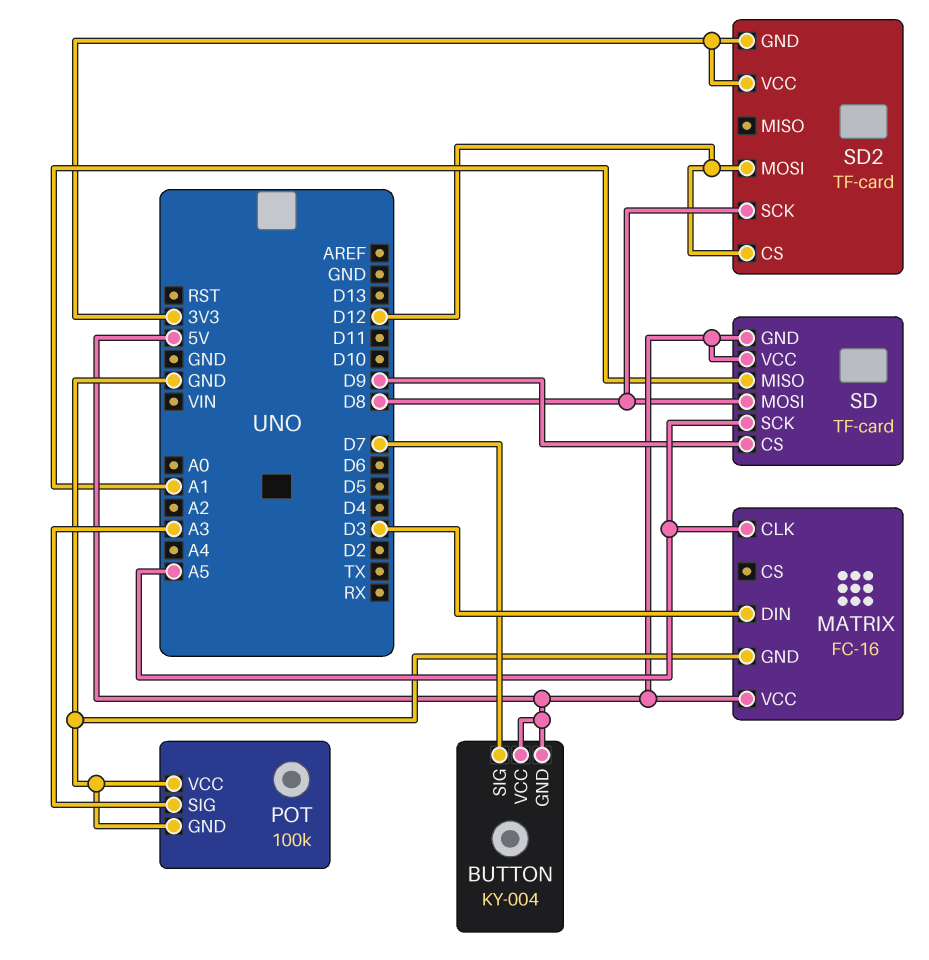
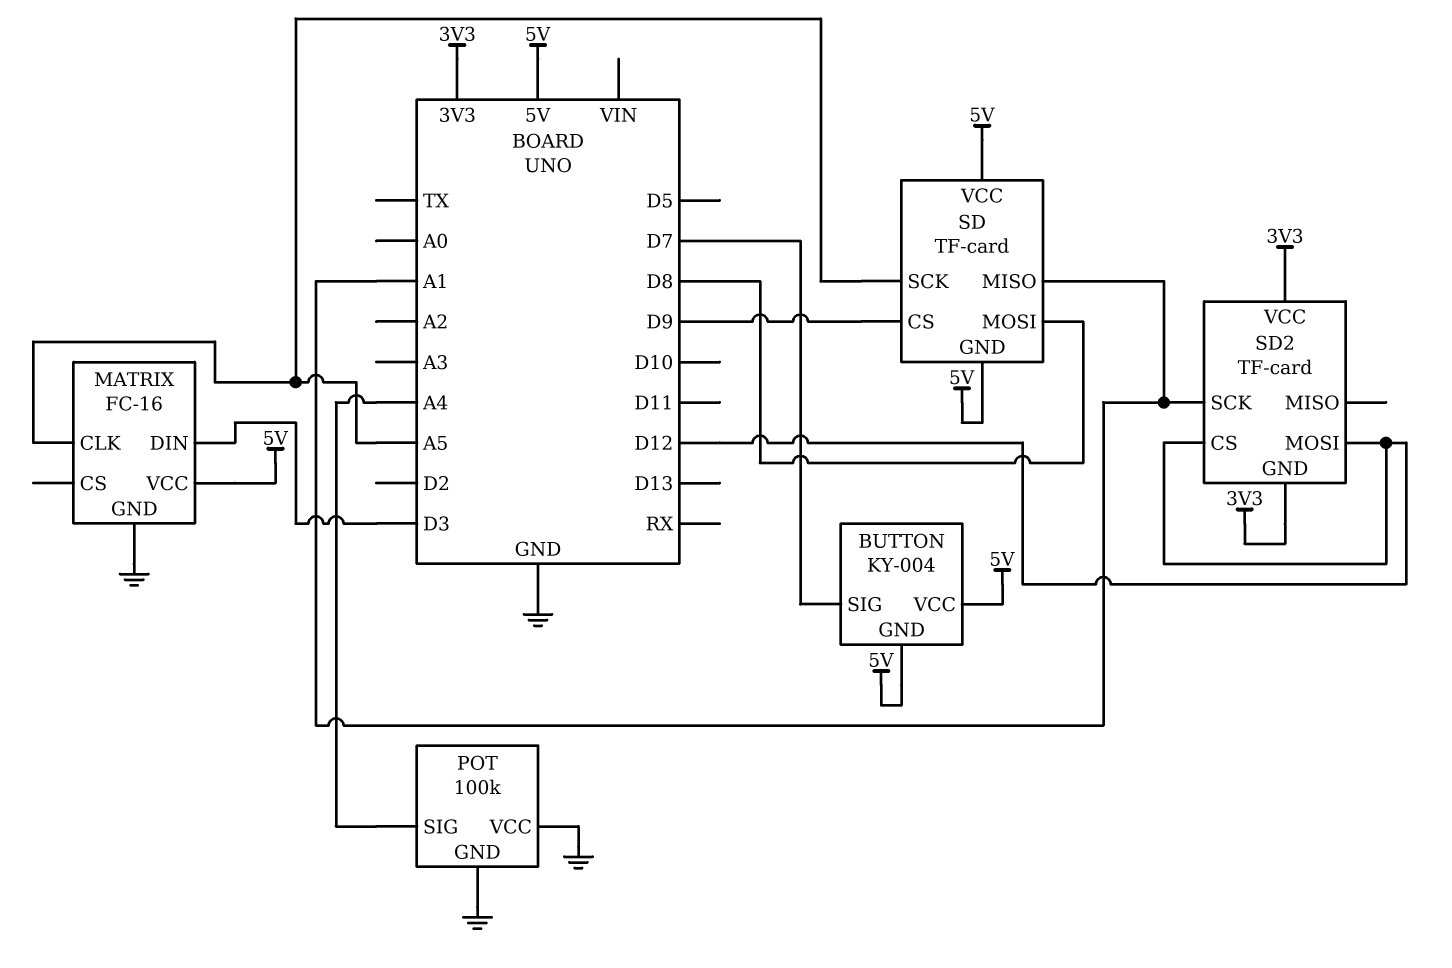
POT pin SIG: A3 -> A4
SD2 pin SCK: D8 -> A1

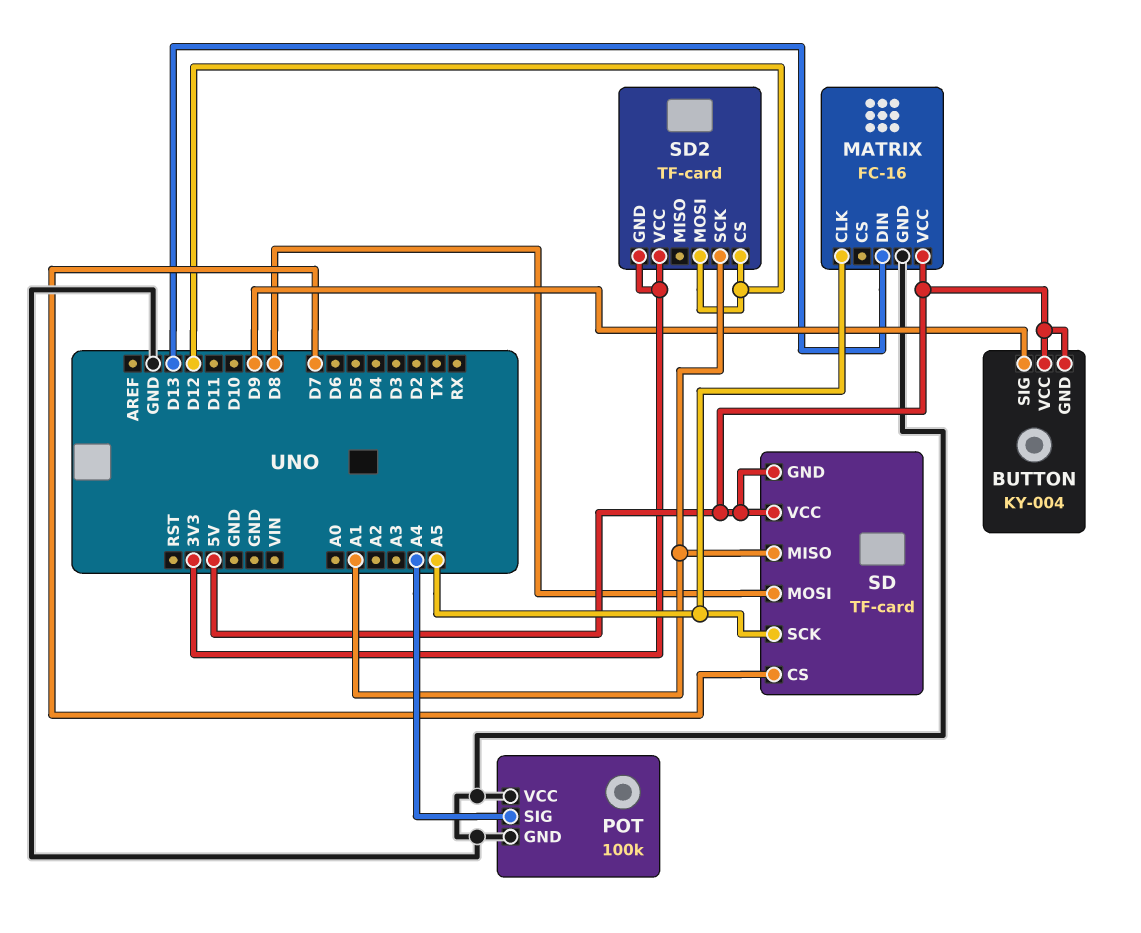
BUTTON pin SIG: D7 -> D9
MATRIX pin DIN: D3 -> D13
SD pin CS: D9 -> D7

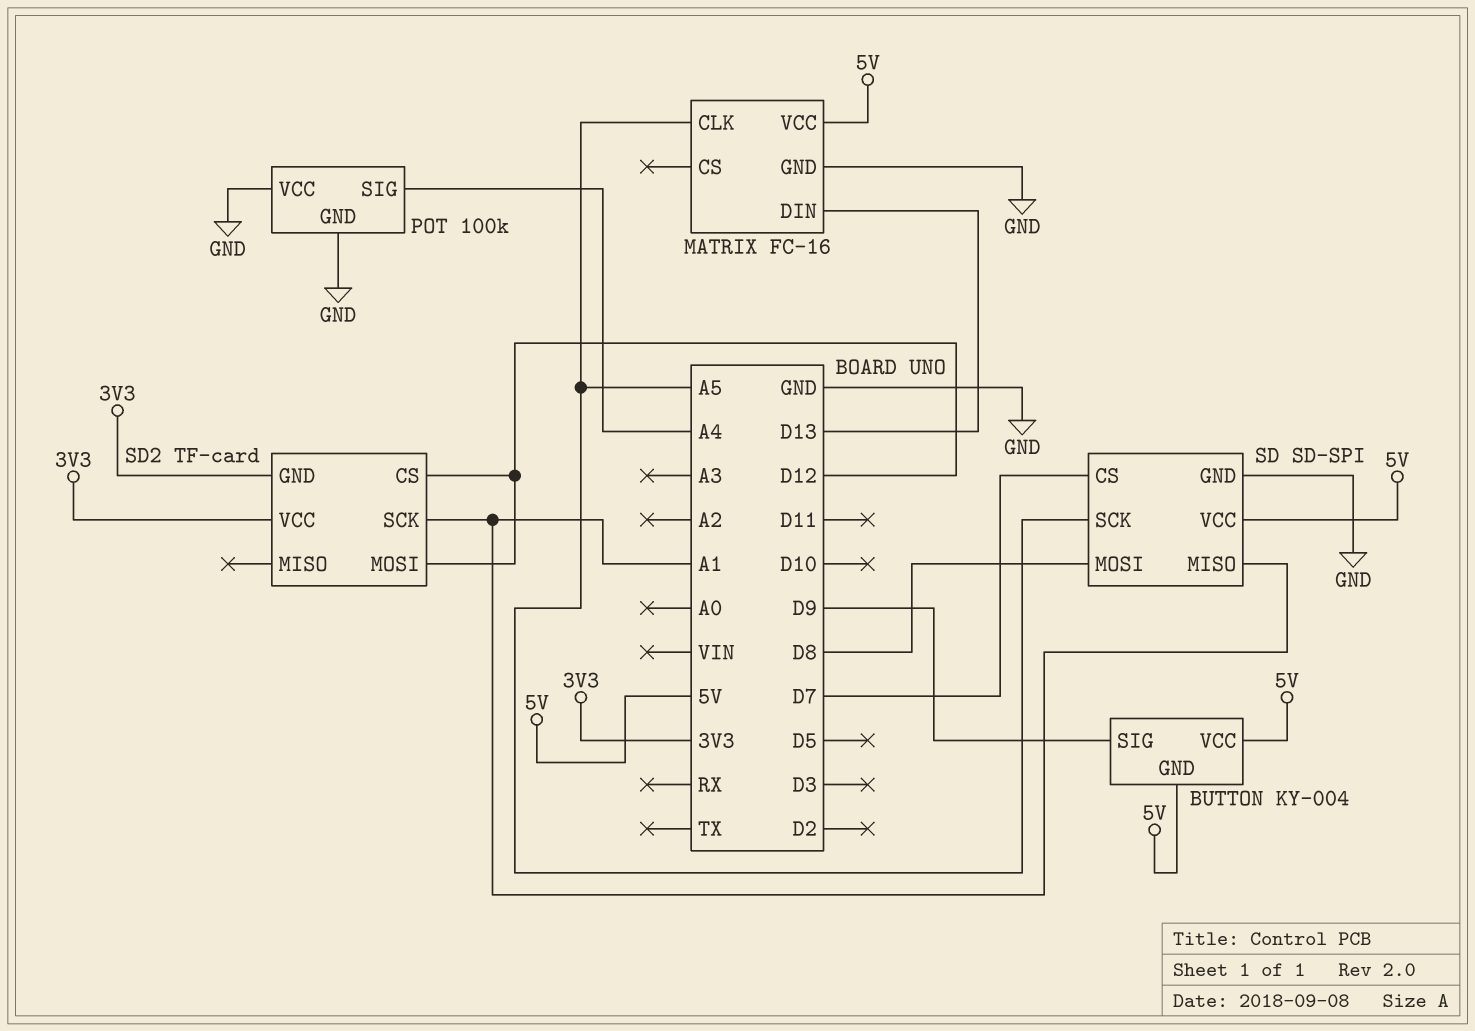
SD: TF-card -> SD-SPI
SD pin GND: 5V -> GND

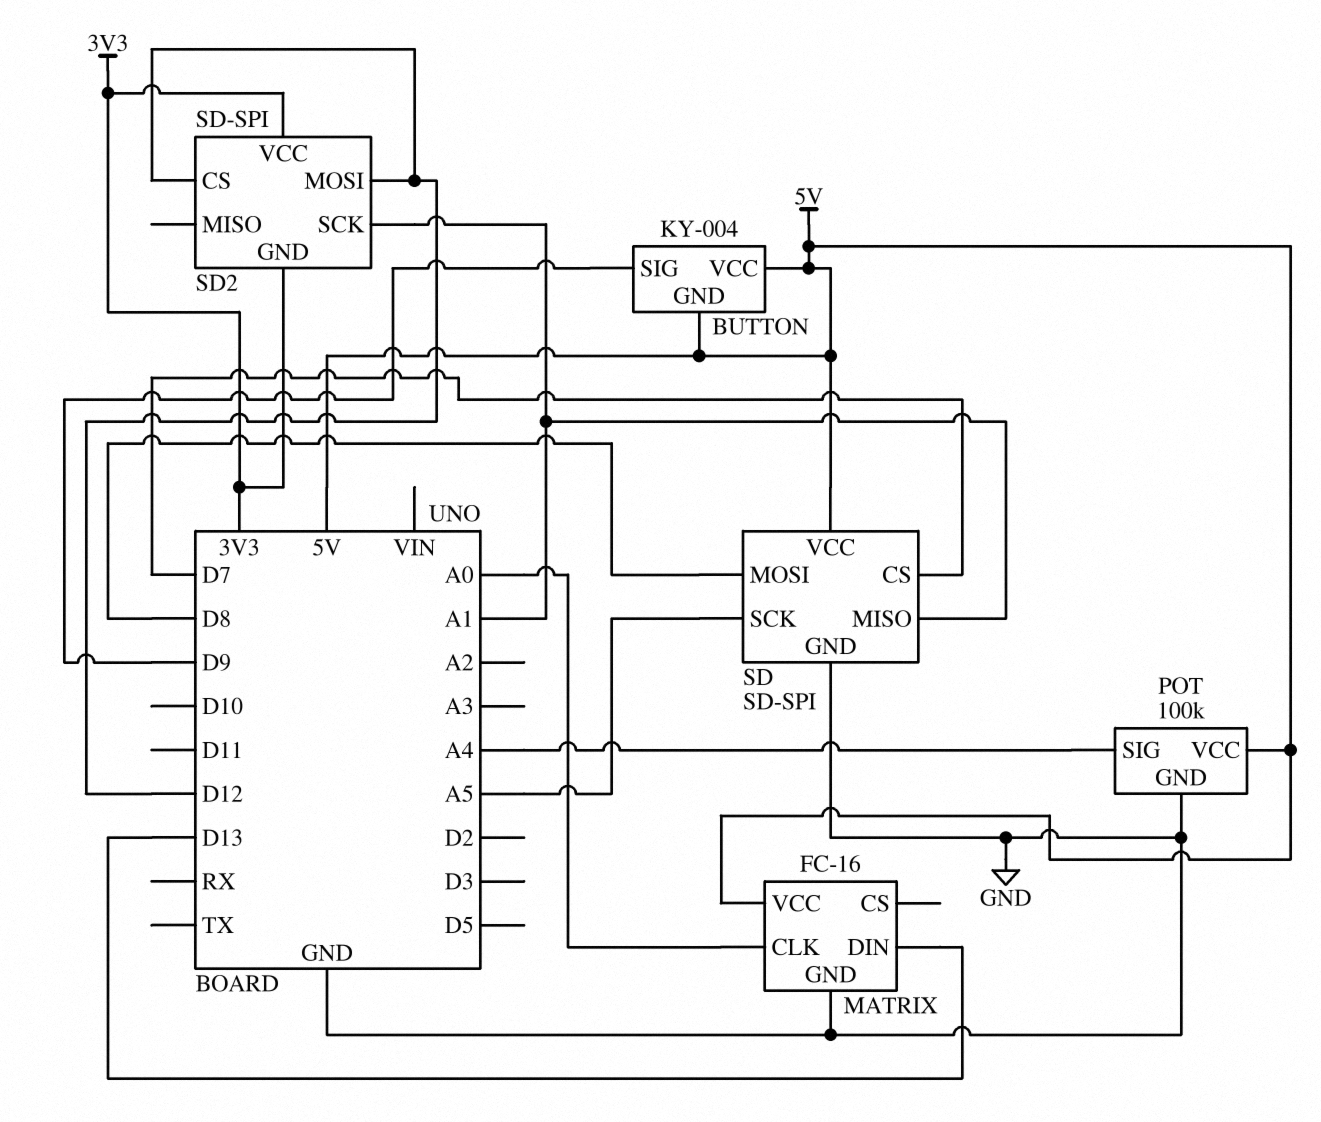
MATRIX pin CLK: A5 -> A0
POT pin VCC: GND -> 5V
SD2: TF-card -> SD-SPI

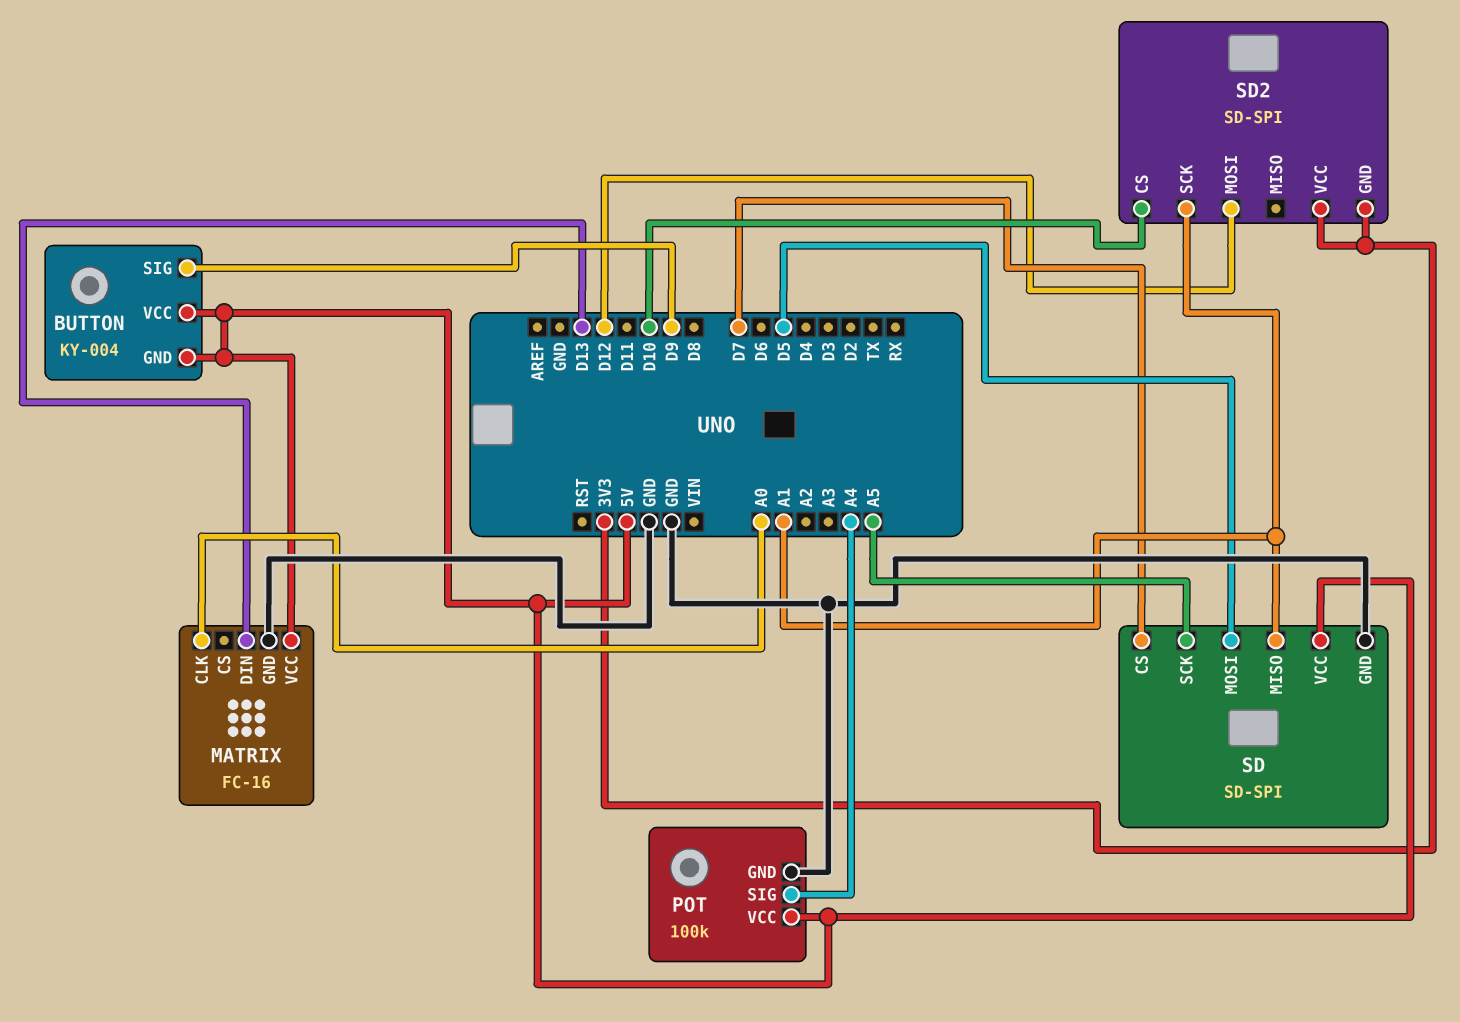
SD pin MOSI: D8 -> D5
SD2 pin CS: D12 -> D10

